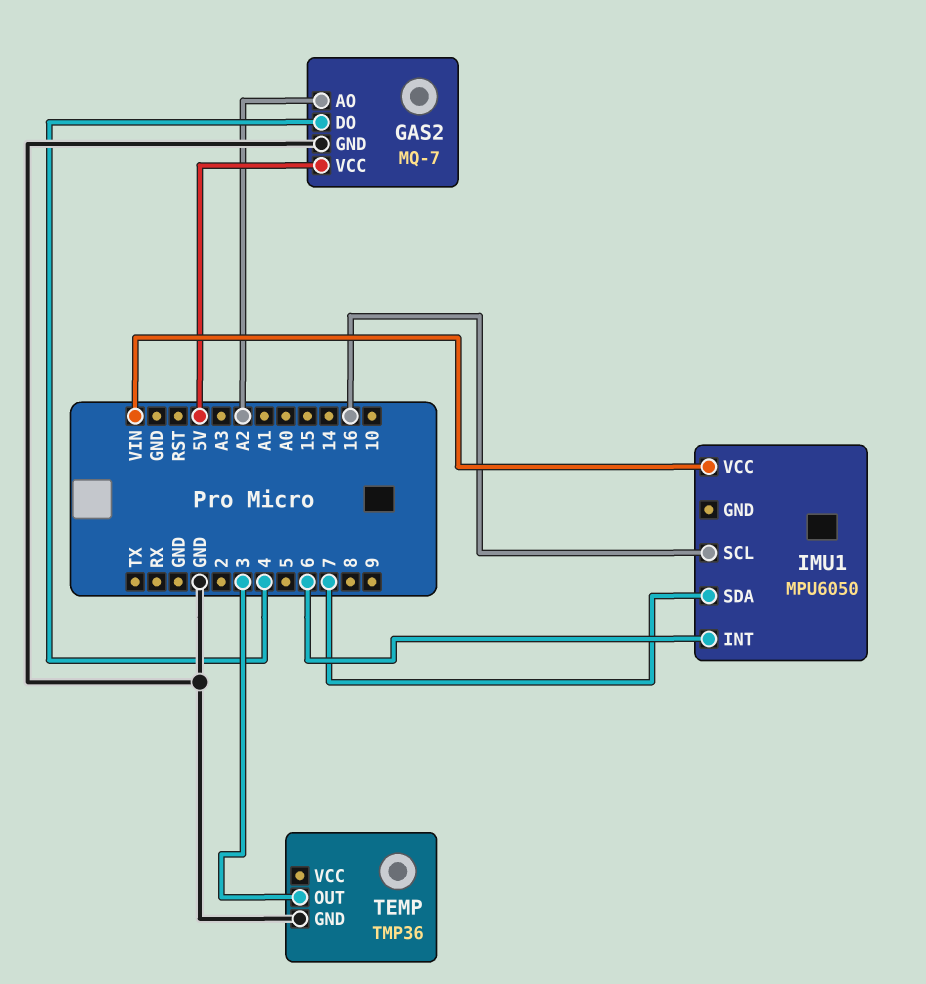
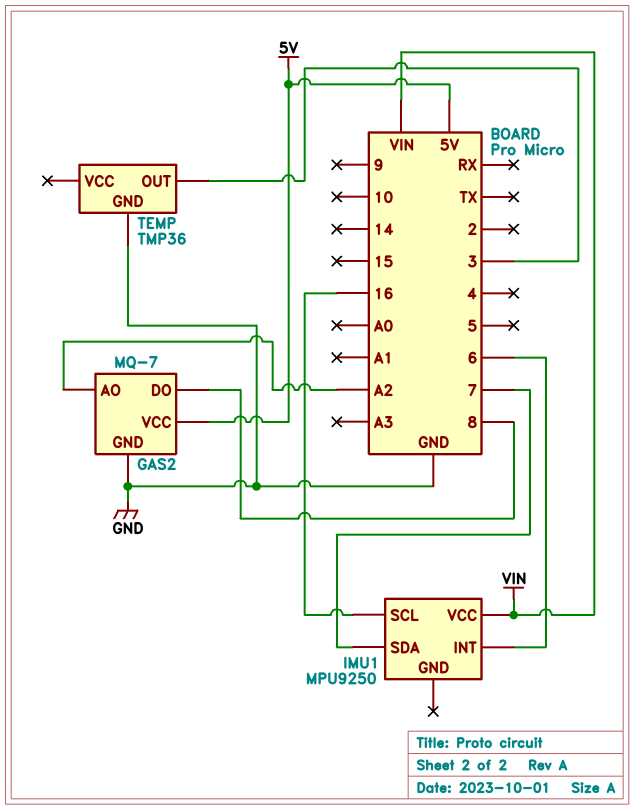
GAS2 pin DO: 4 -> 8
IMU1: MPU6050 -> MPU9250

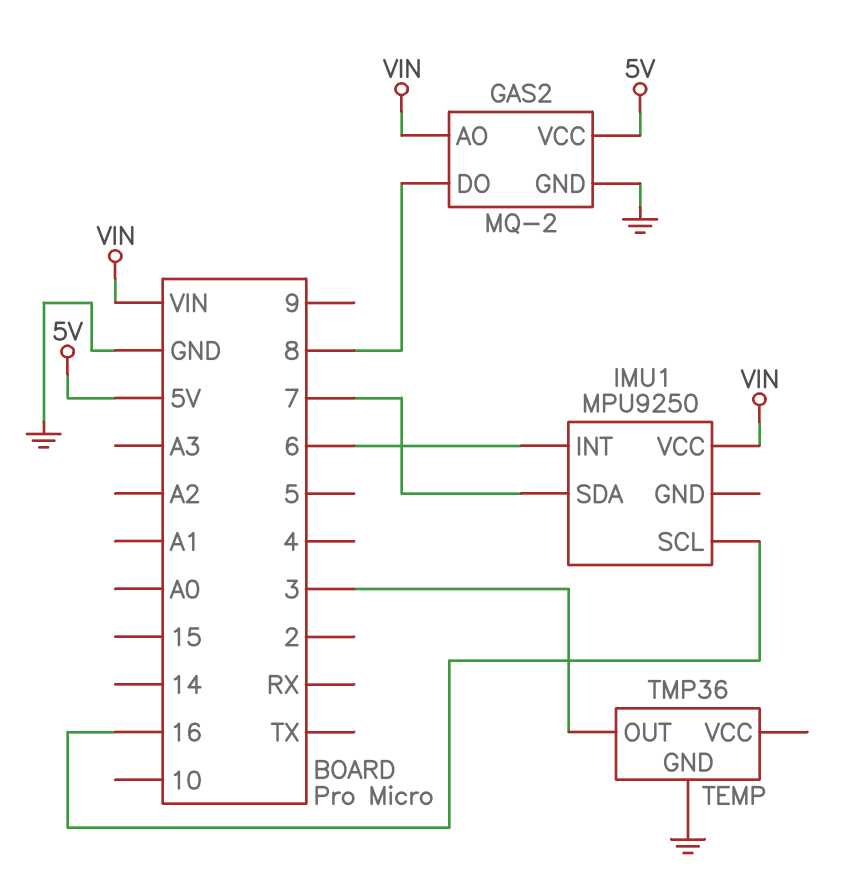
GAS2: MQ-7 -> MQ-2
GAS2 pin AO: A2 -> VIN

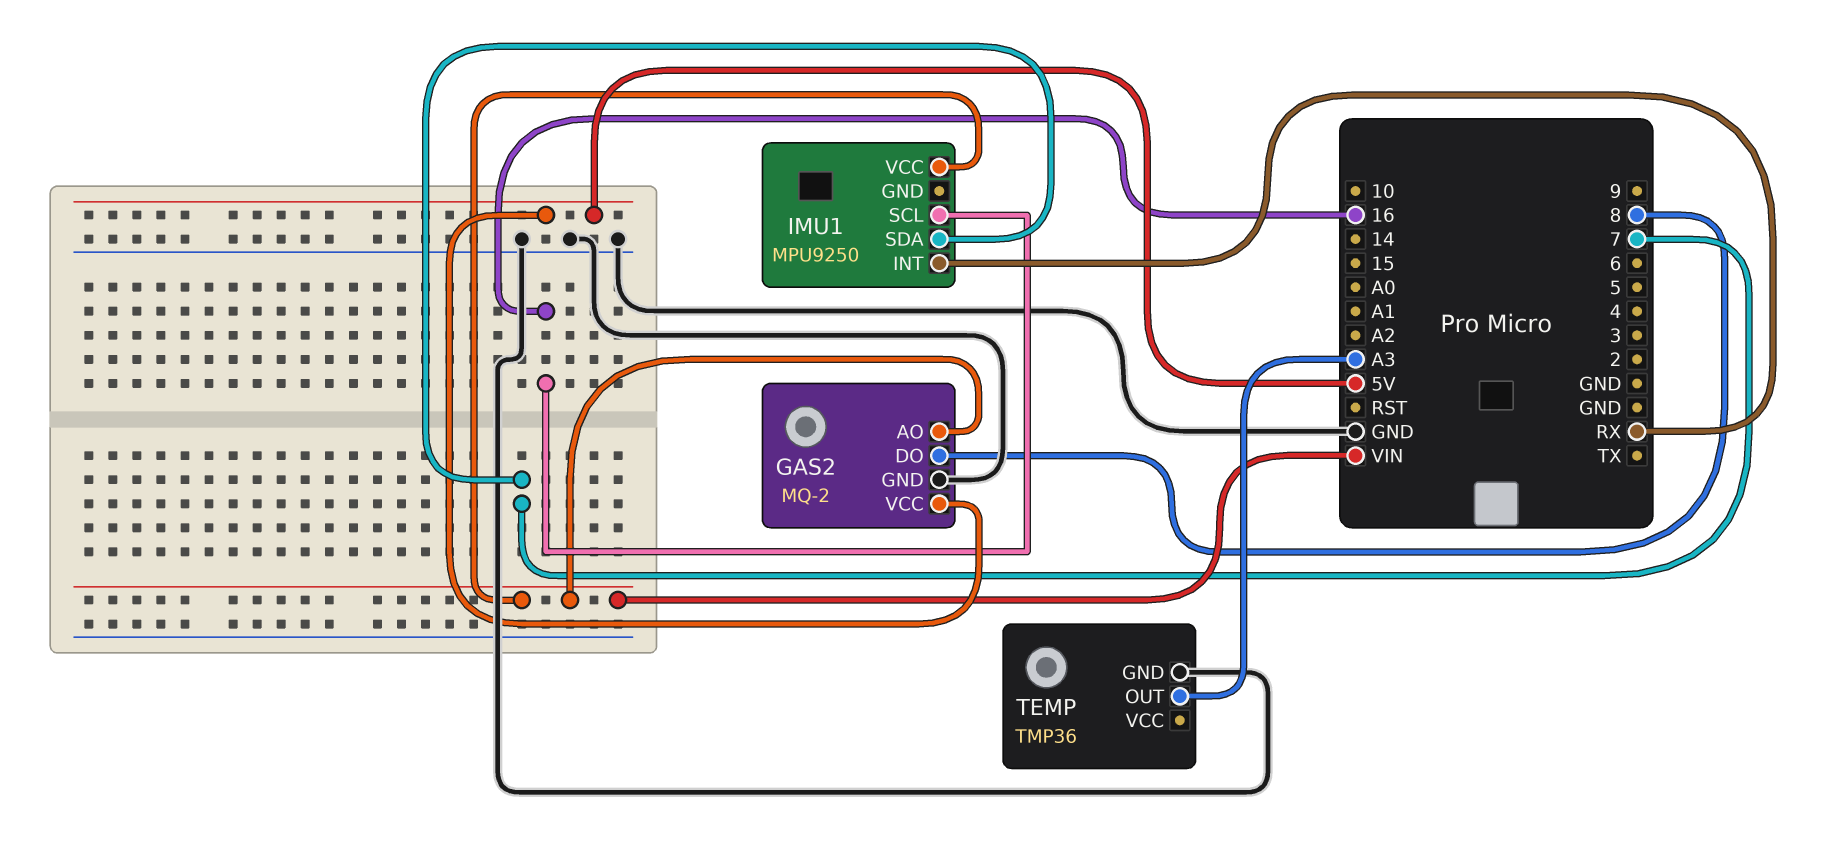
IMU1 pin INT: 6 -> RX
TEMP pin OUT: 3 -> A3

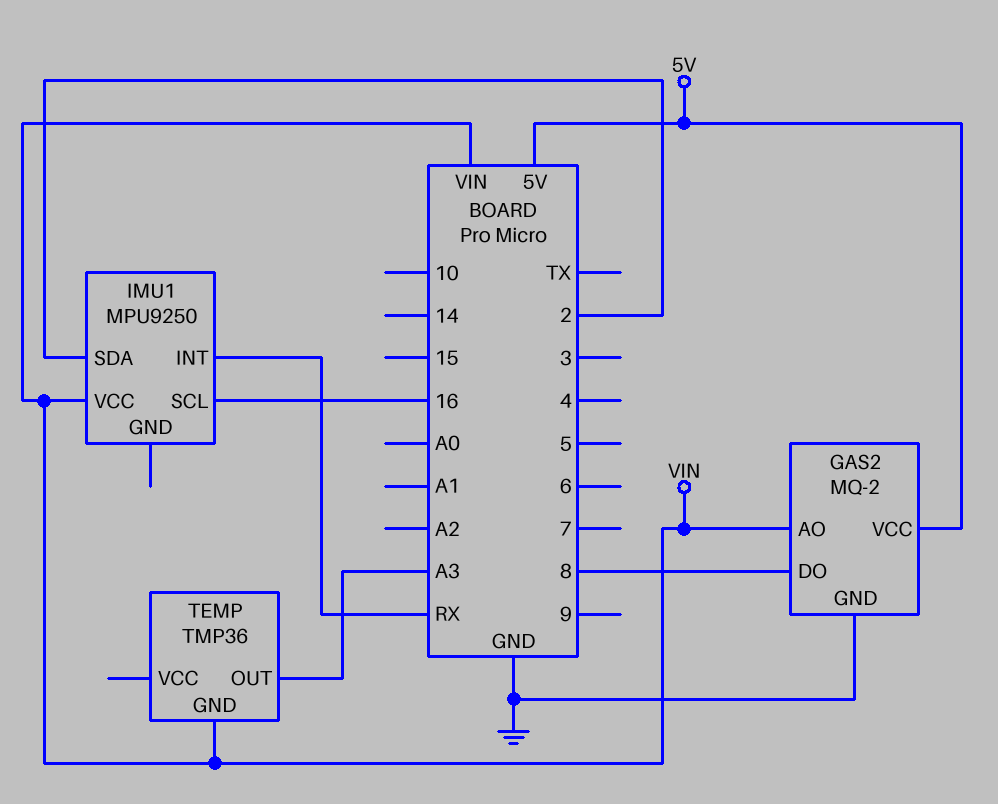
IMU1 pin SDA: 7 -> 2
TEMP pin GND: GND -> VIN

